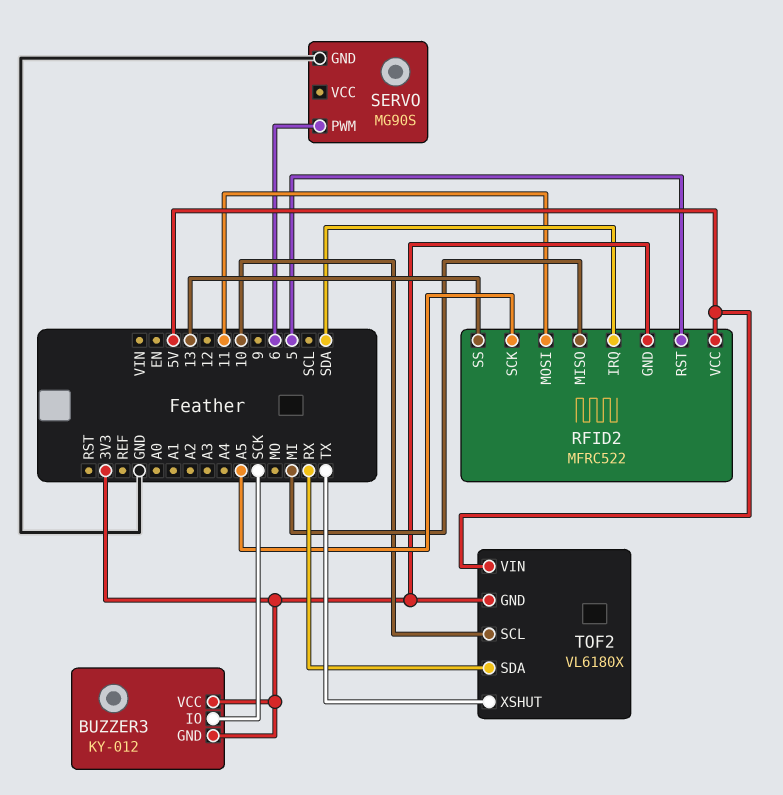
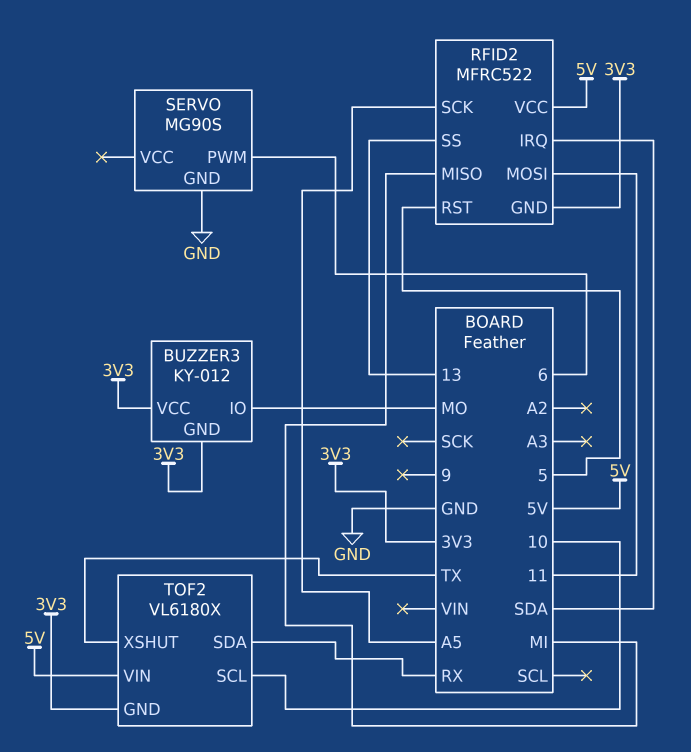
BUZZER3 pin IO: SCK -> MO

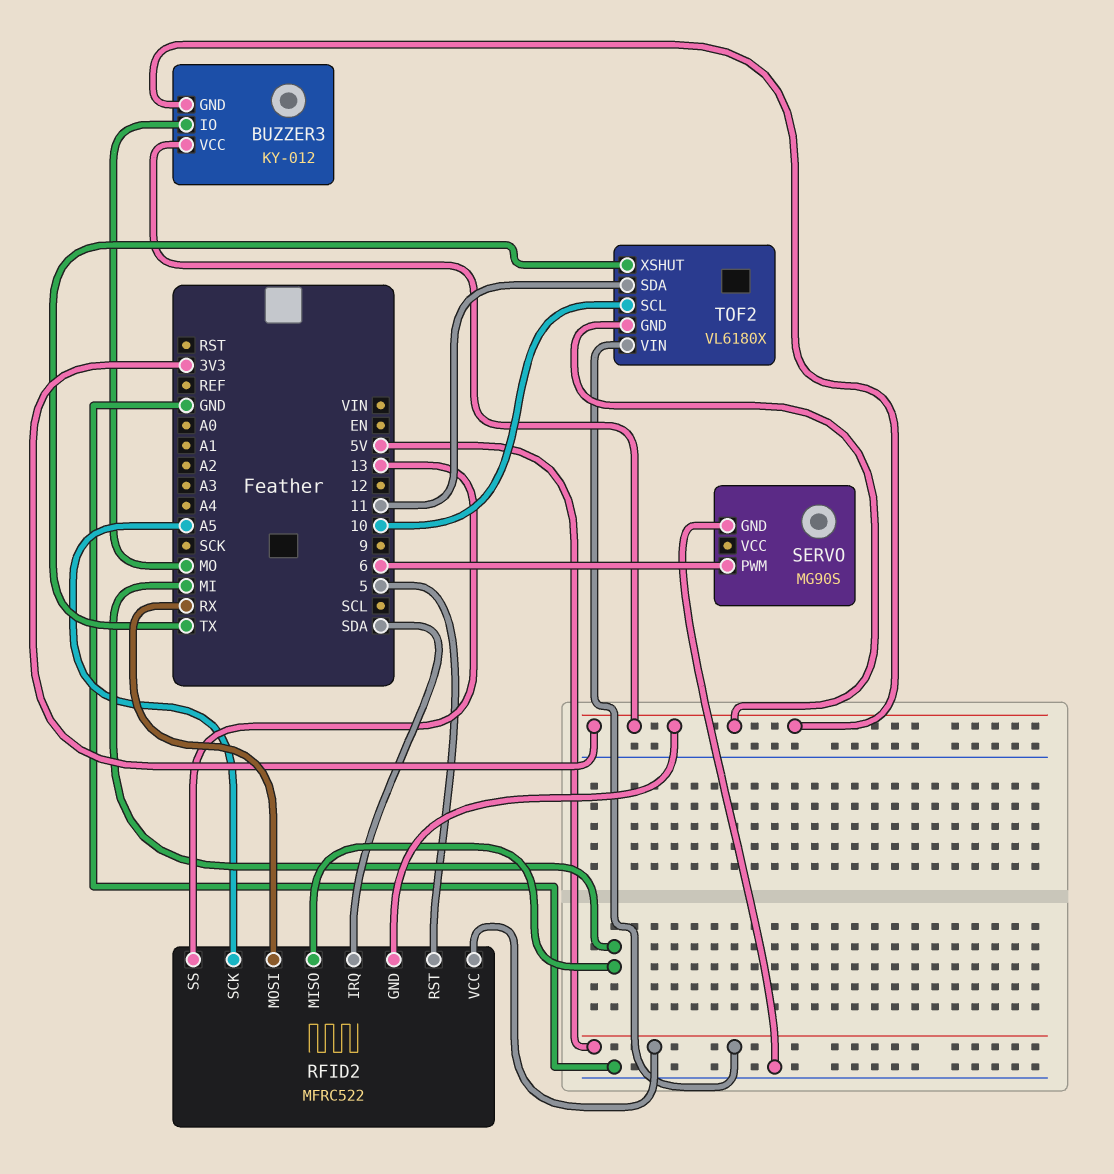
RFID2 pin MOSI: 11 -> RX
TOF2 pin SDA: RX -> 11

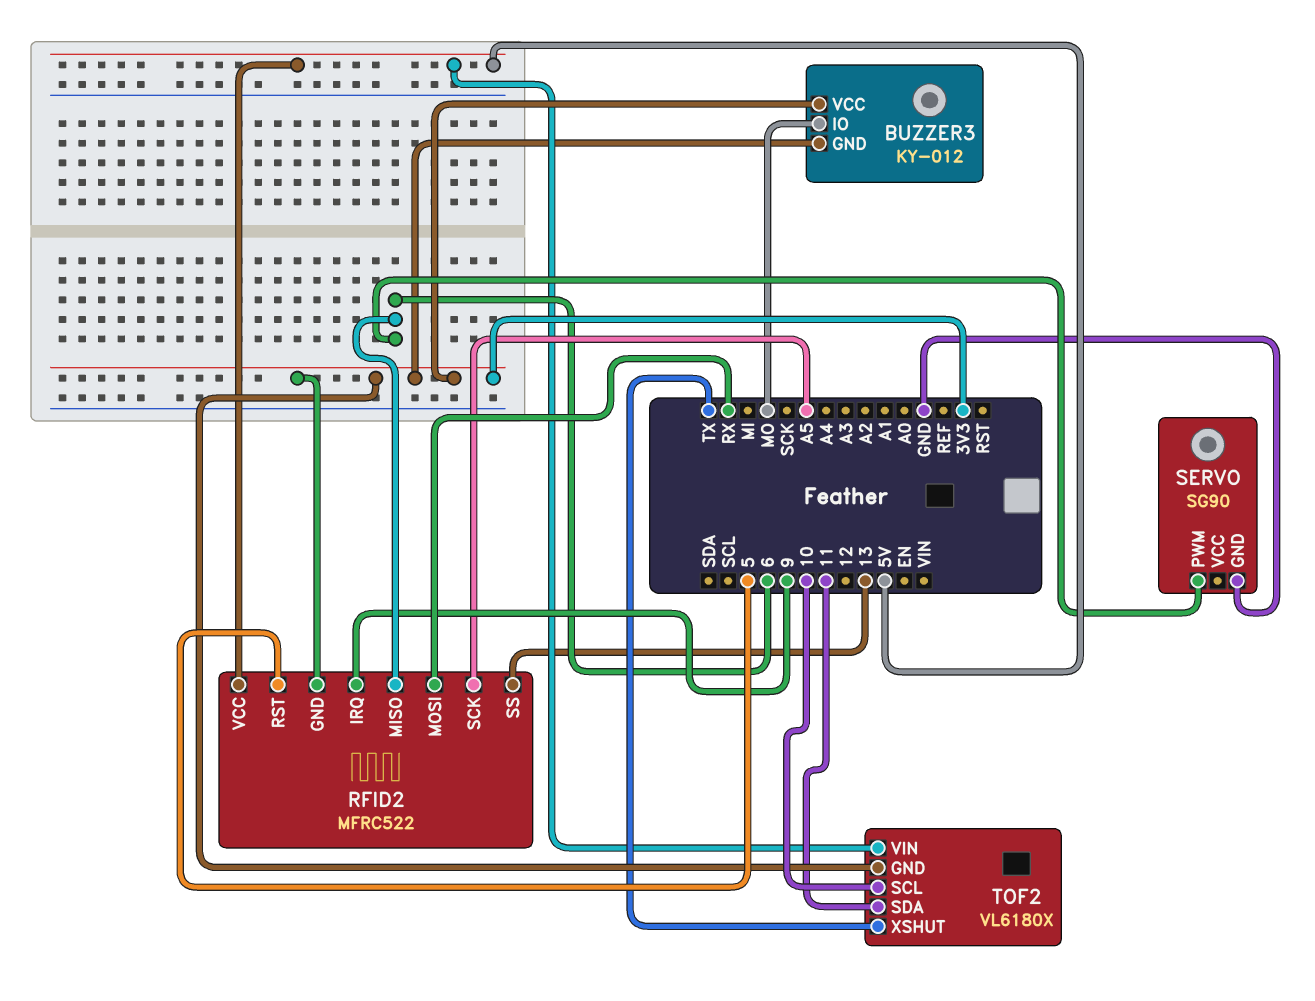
RFID2 pin IRQ: SDA -> 9
RFID2 pin MISO: MI -> 6
SERVO: MG90S -> SG90

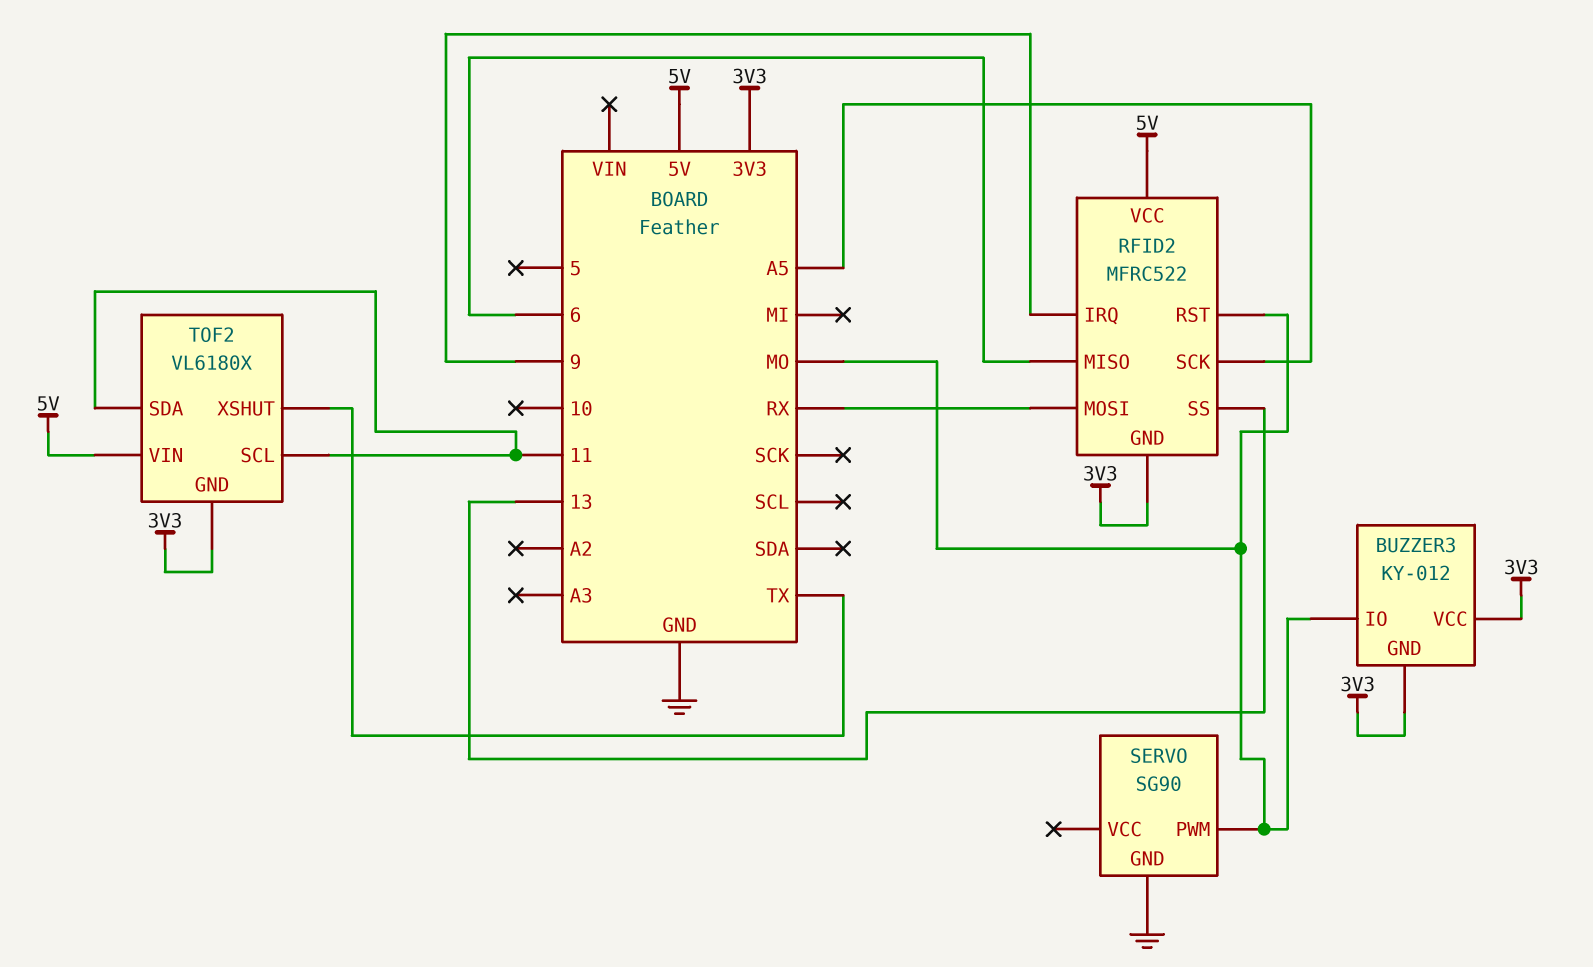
RFID2 pin RST: 5 -> MO
SERVO pin PWM: 6 -> MO
TOF2 pin SCL: 10 -> 11

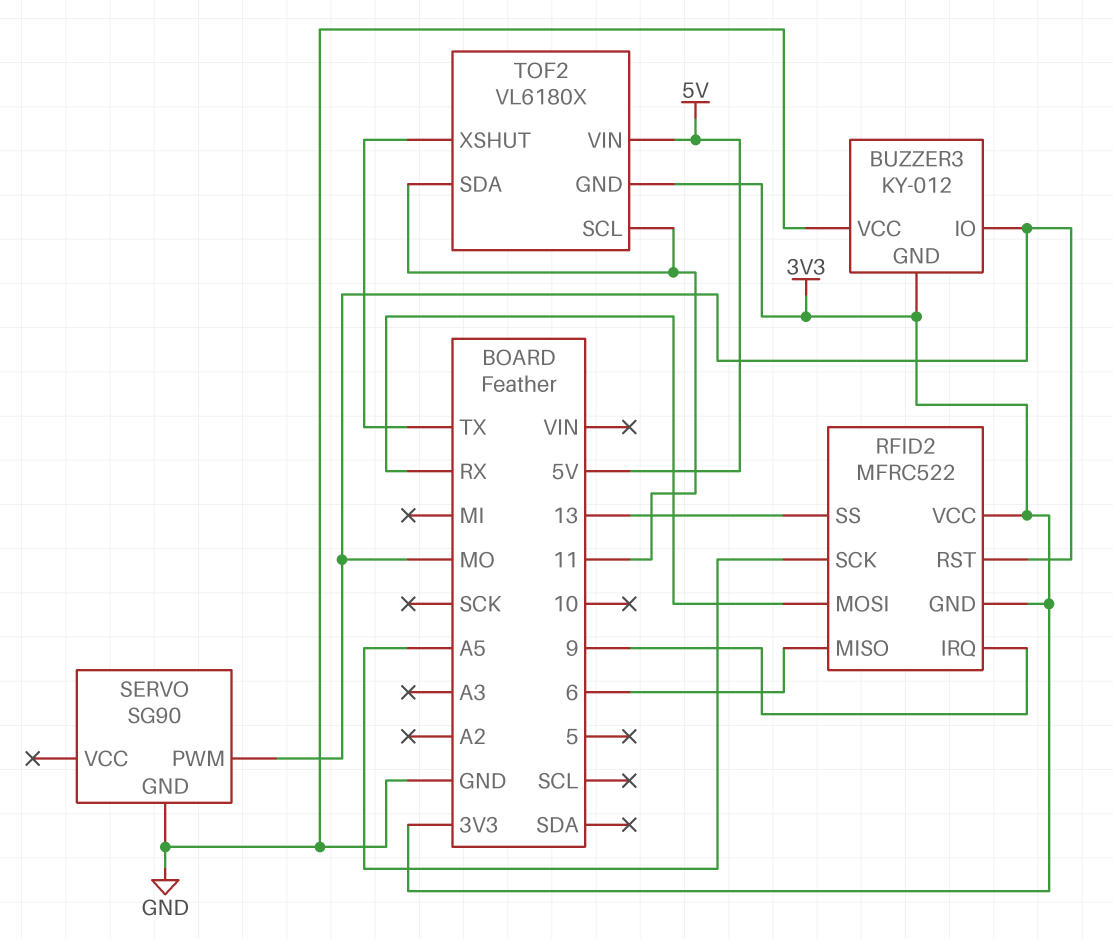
BUZZER3 pin VCC: 3V3 -> GND
RFID2 pin VCC: 5V -> 3V3

